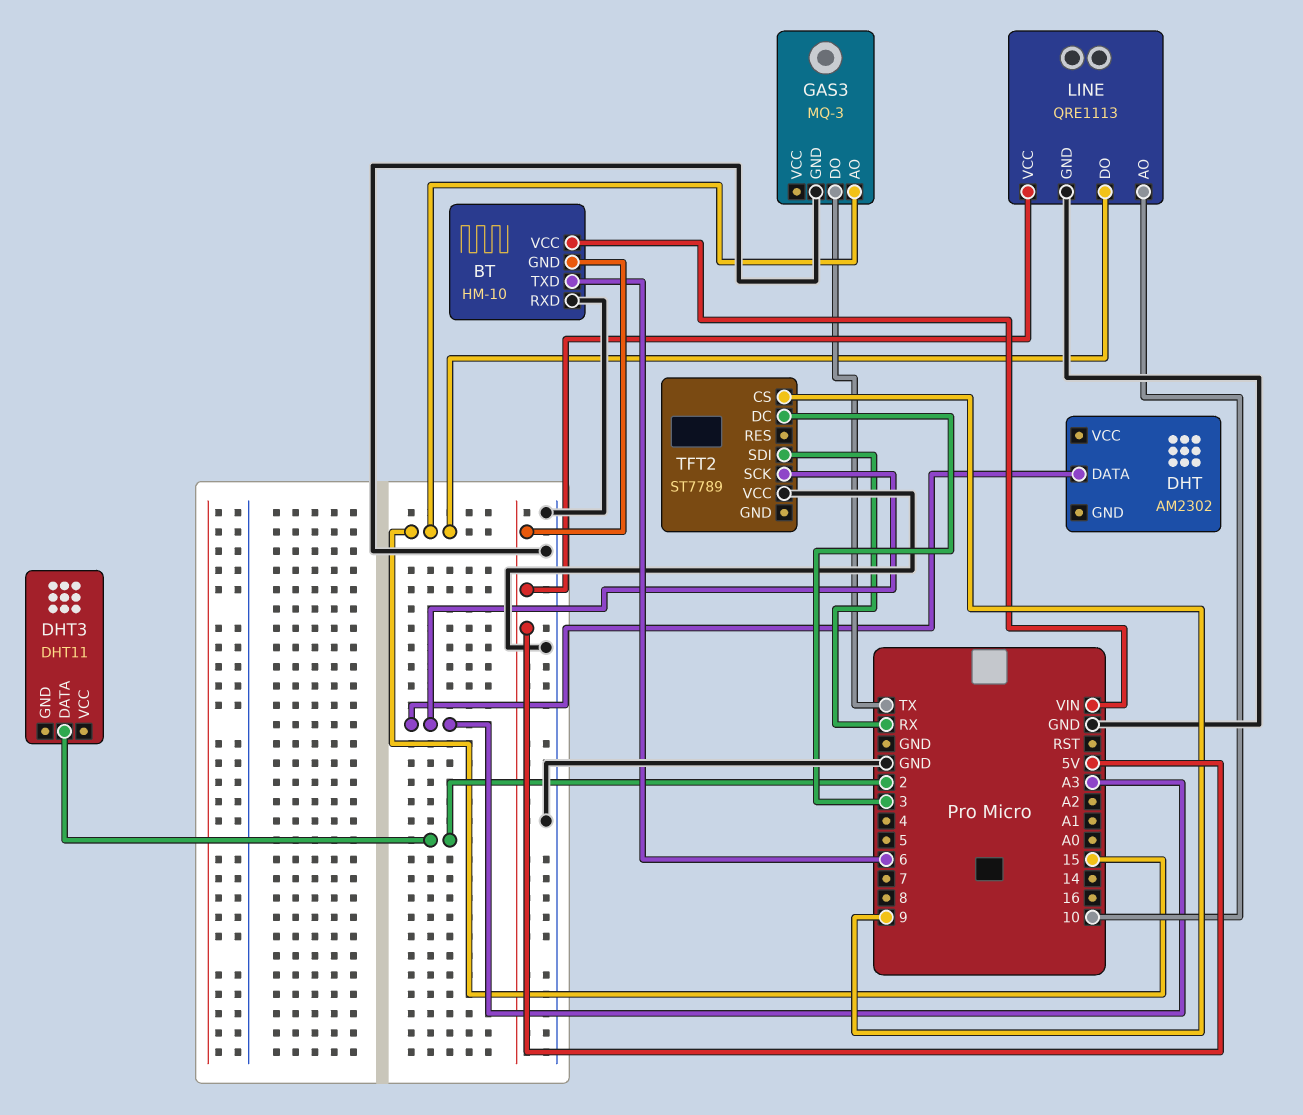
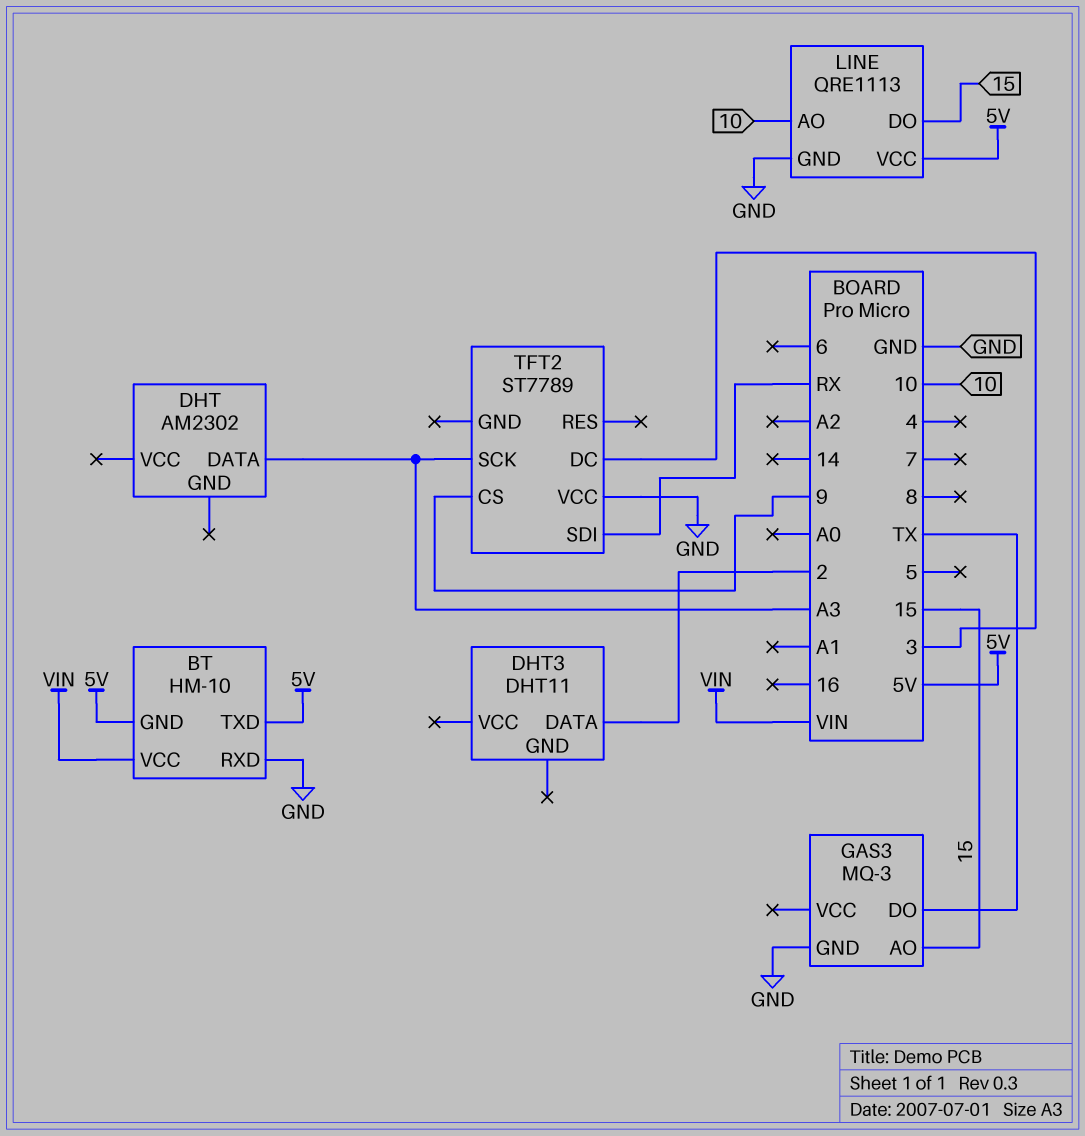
BT pin TXD: 6 -> 5V

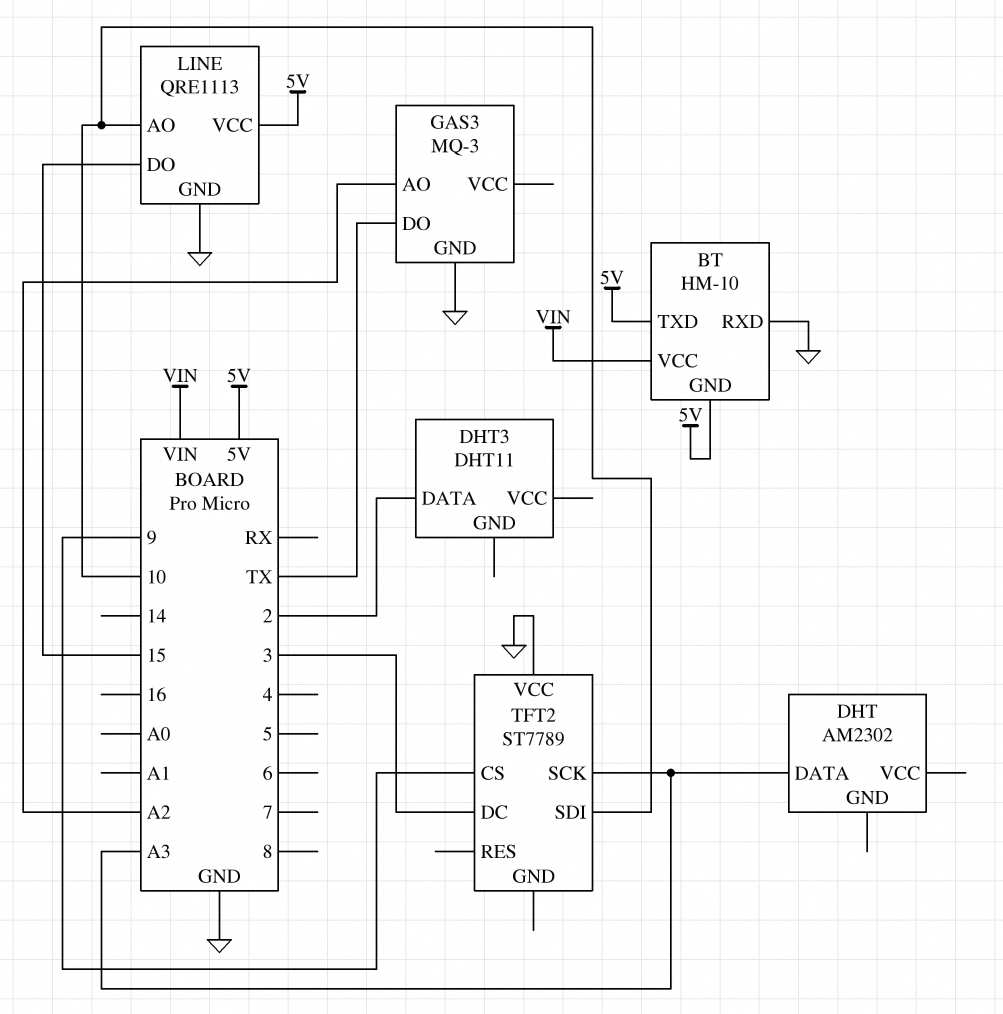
GAS3 pin AO: 15 -> A2
TFT2 pin SDI: RX -> 10

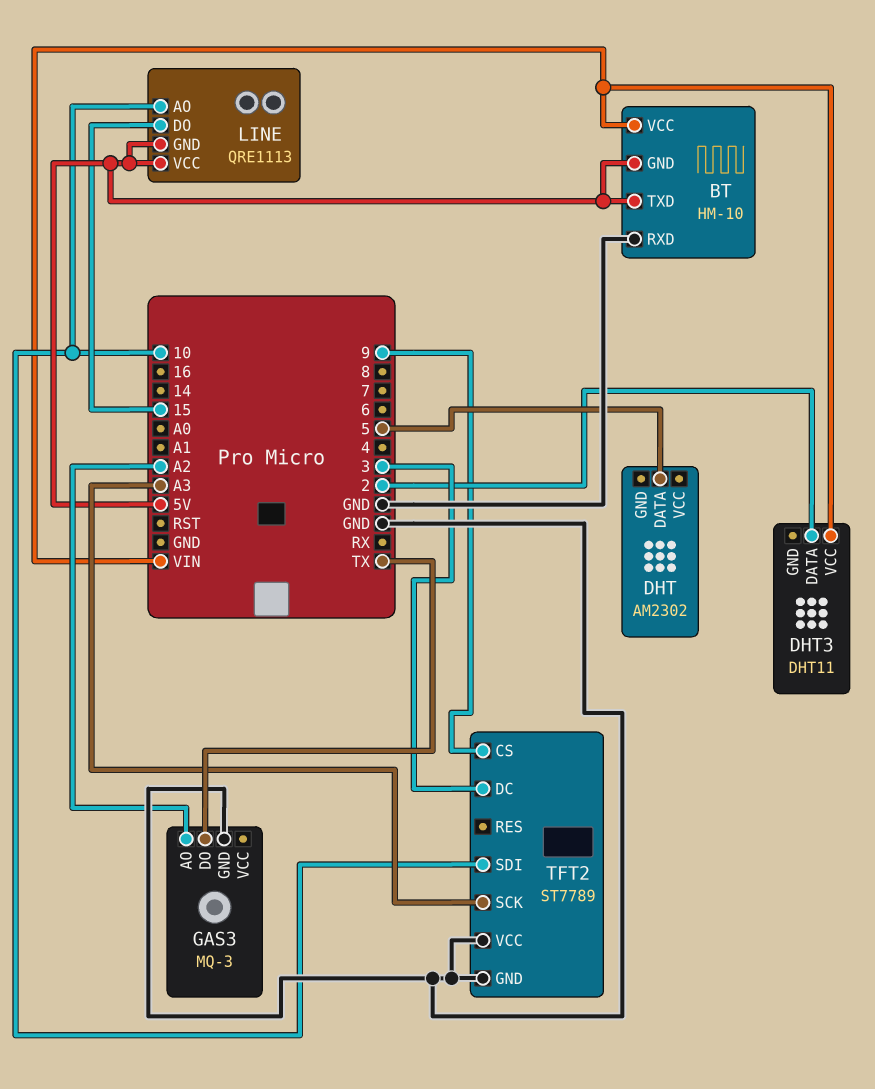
DHT pin DATA: A3 -> 5
DHT3 pin VCC: none -> VIN
LINE pin GND: GND -> 5V
TFT2 pin GND: none -> GND

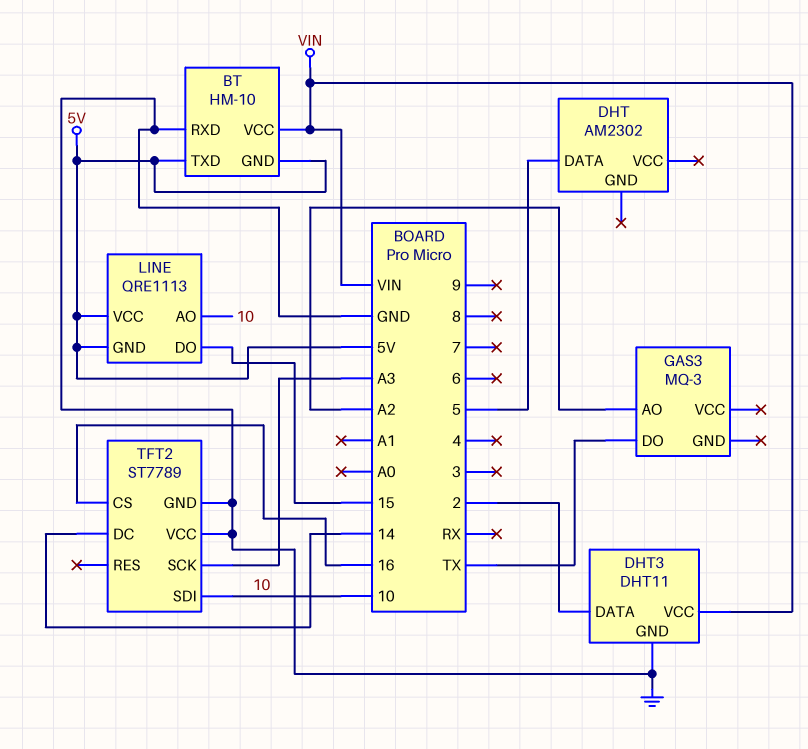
DHT3 pin GND: none -> GND
GAS3 pin GND: GND -> none
TFT2 pin CS: 9 -> 16
TFT2 pin DC: 3 -> 14

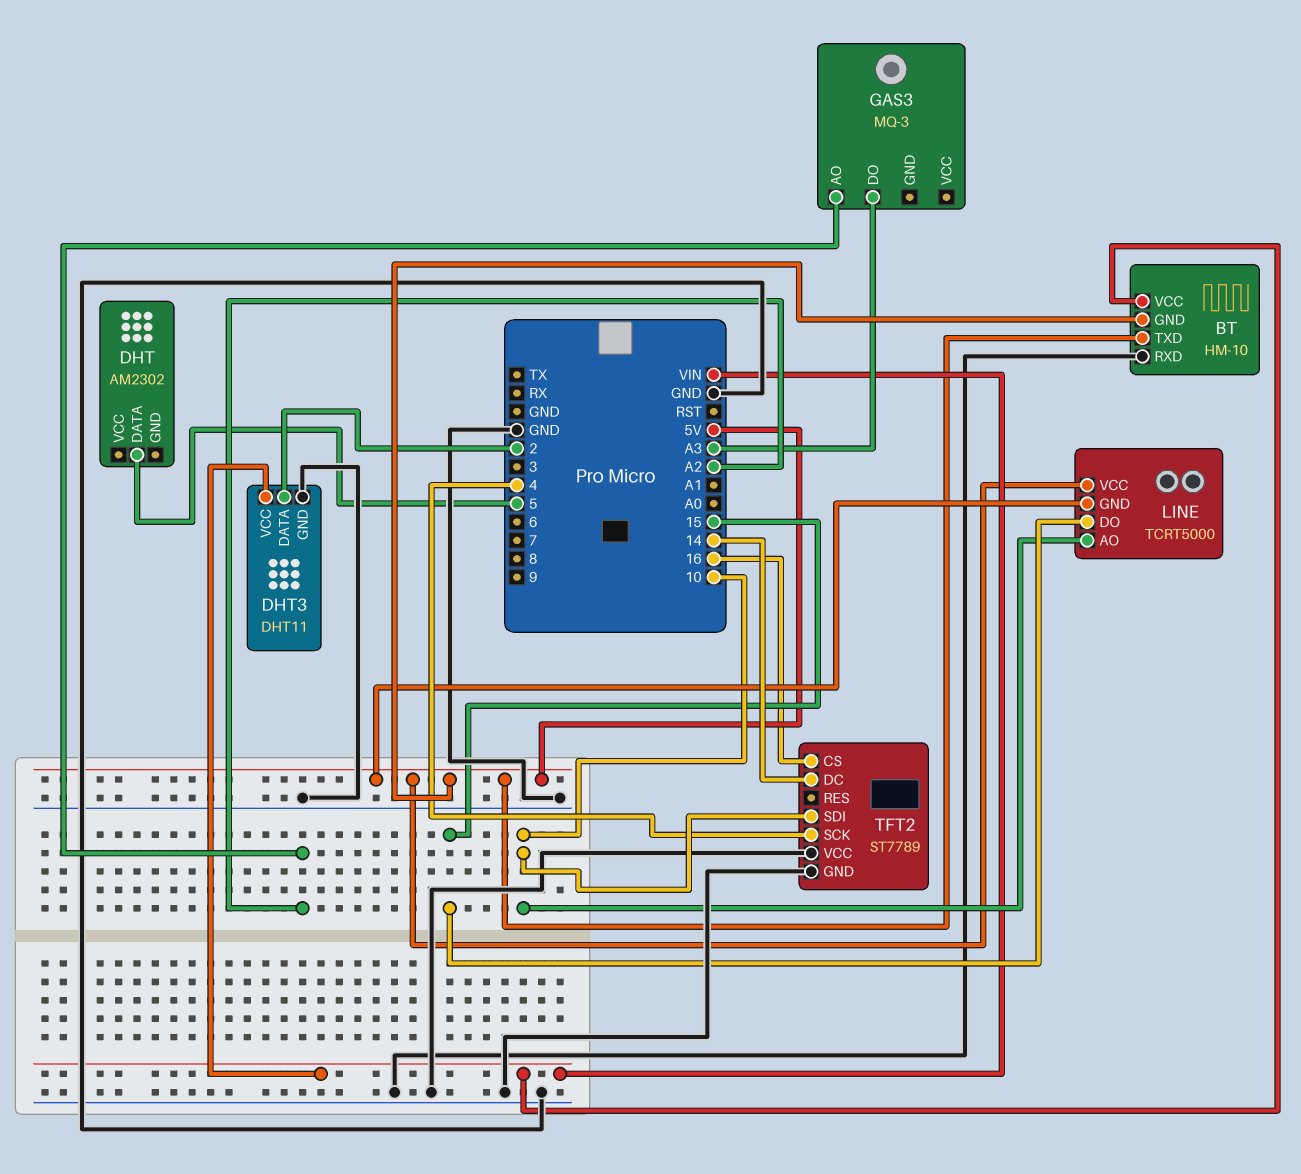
GAS3 pin DO: TX -> A3
LINE: QRE1113 -> TCRT5000
TFT2 pin SCK: A3 -> 4

